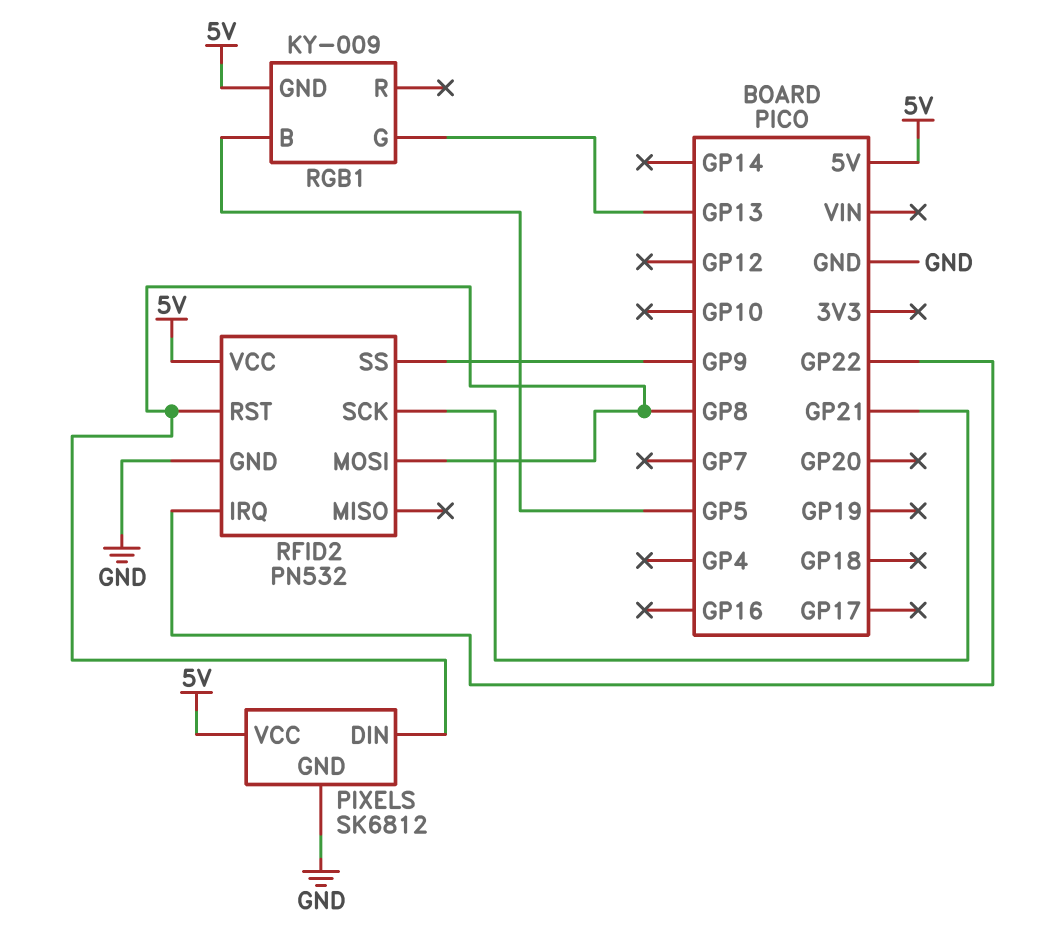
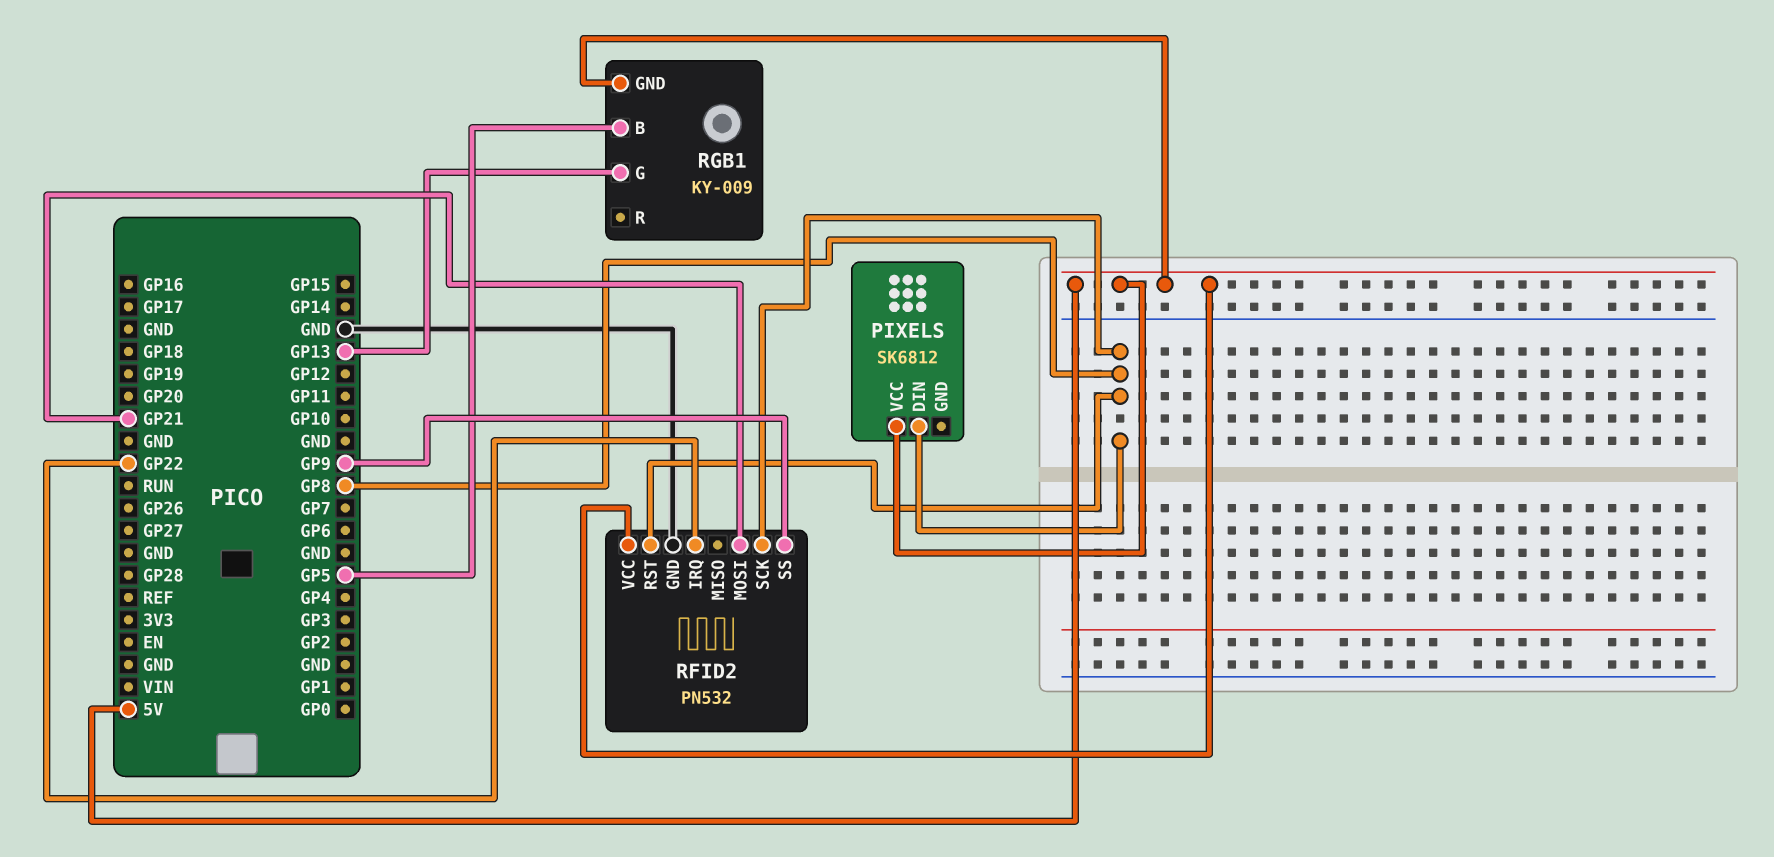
PIXELS pin GND: GND -> none
RFID2 pin MOSI: GP8 -> GP21
RFID2 pin SCK: GP21 -> GP8

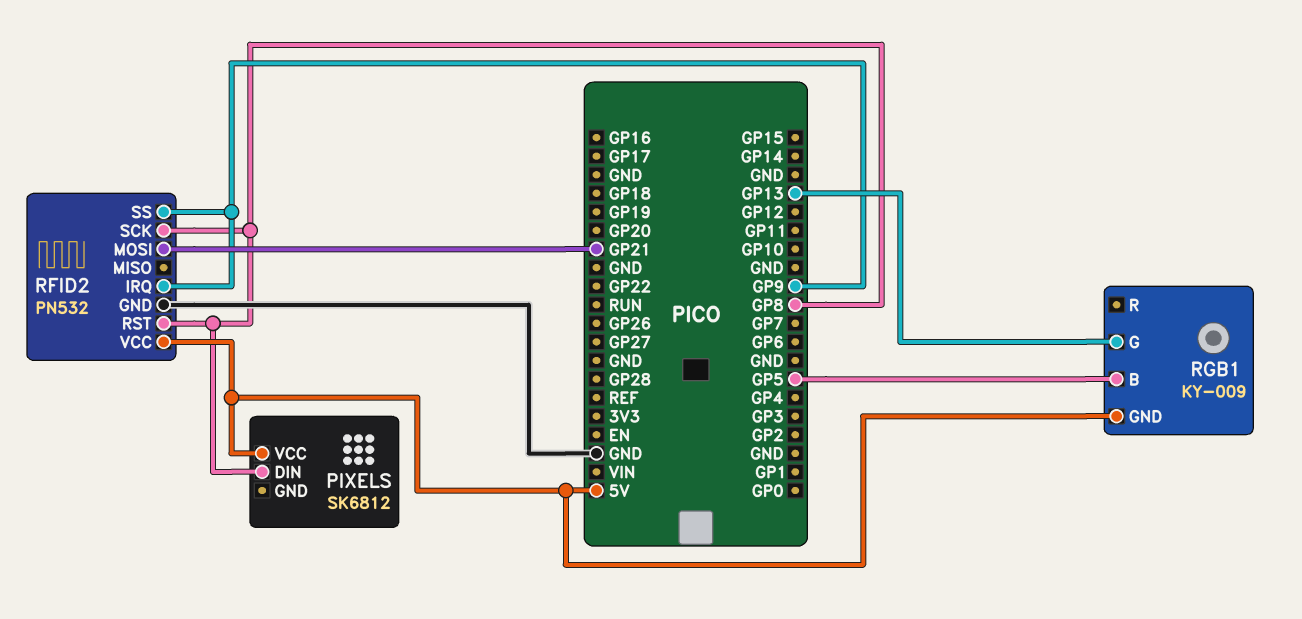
RFID2 pin IRQ: GP22 -> GP9

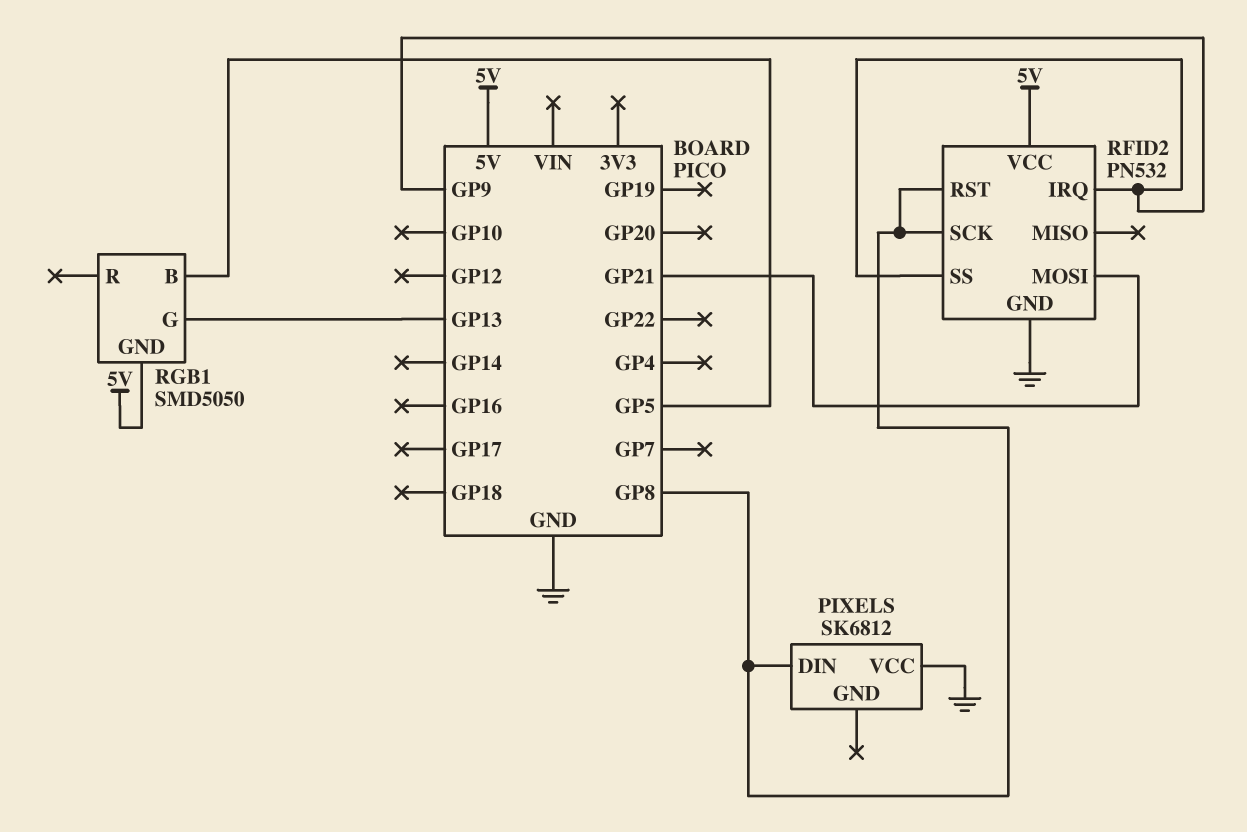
PIXELS pin VCC: 5V -> GND
RGB1: KY-009 -> SMD5050

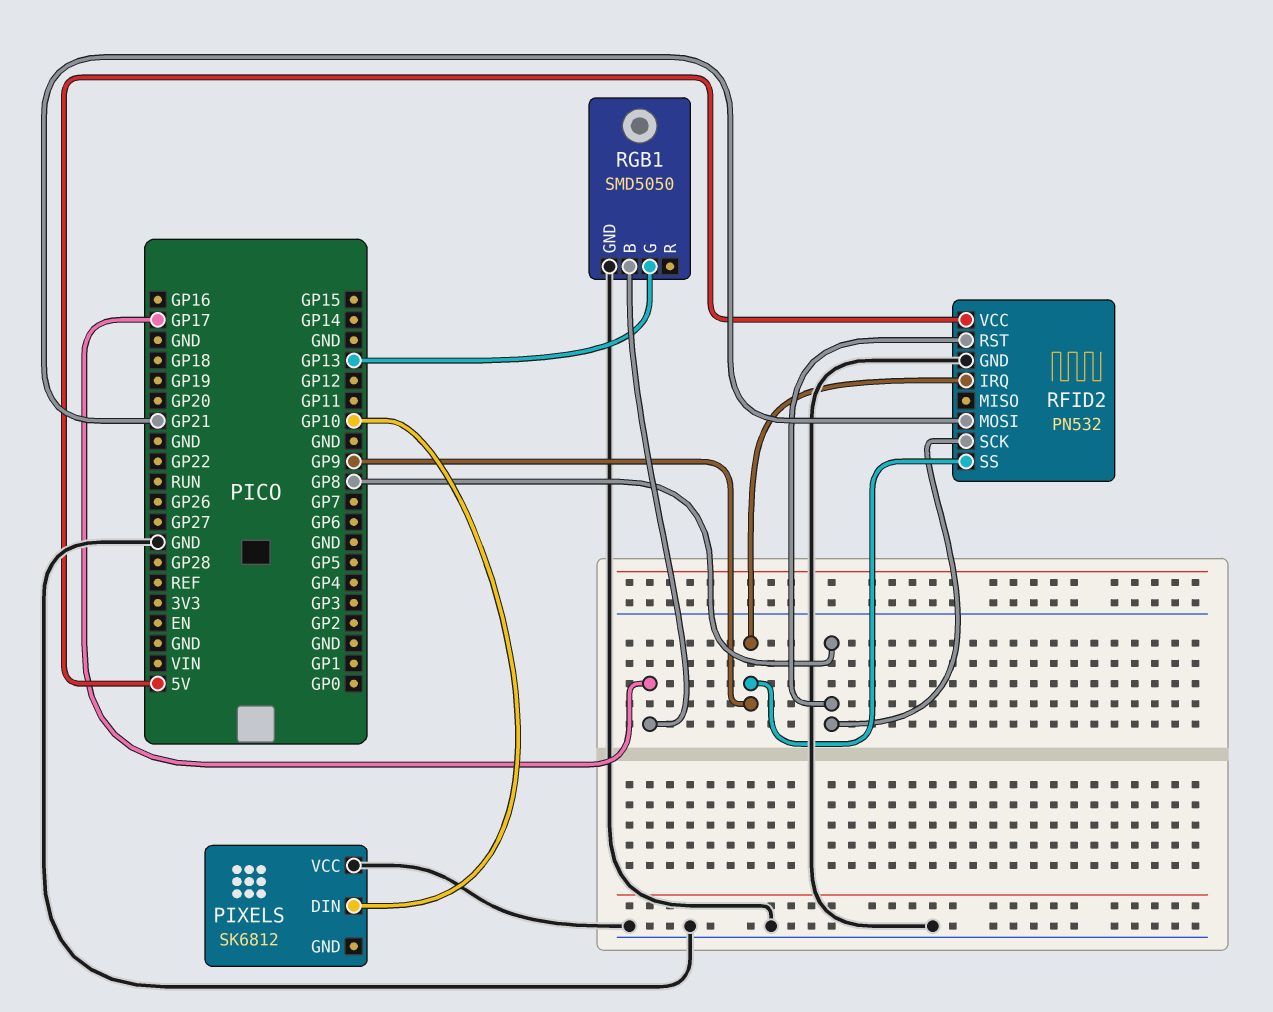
PIXELS pin DIN: GP8 -> GP10
RGB1 pin B: GP5 -> GP17
RGB1 pin GND: 5V -> GND

